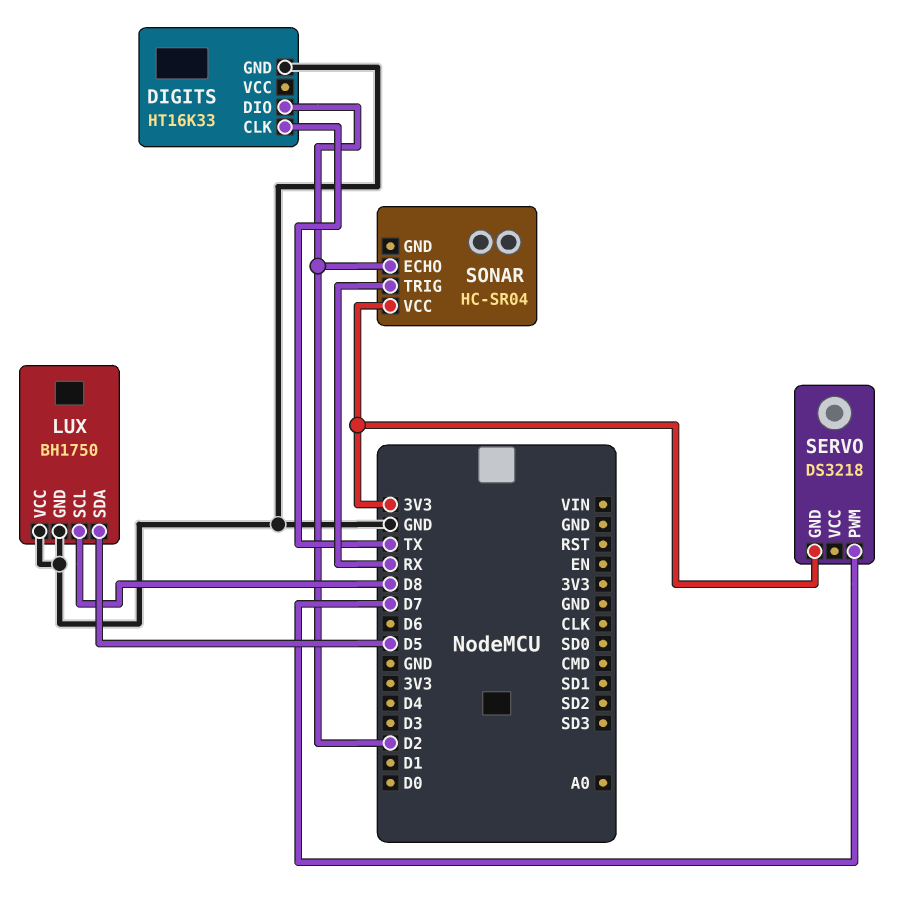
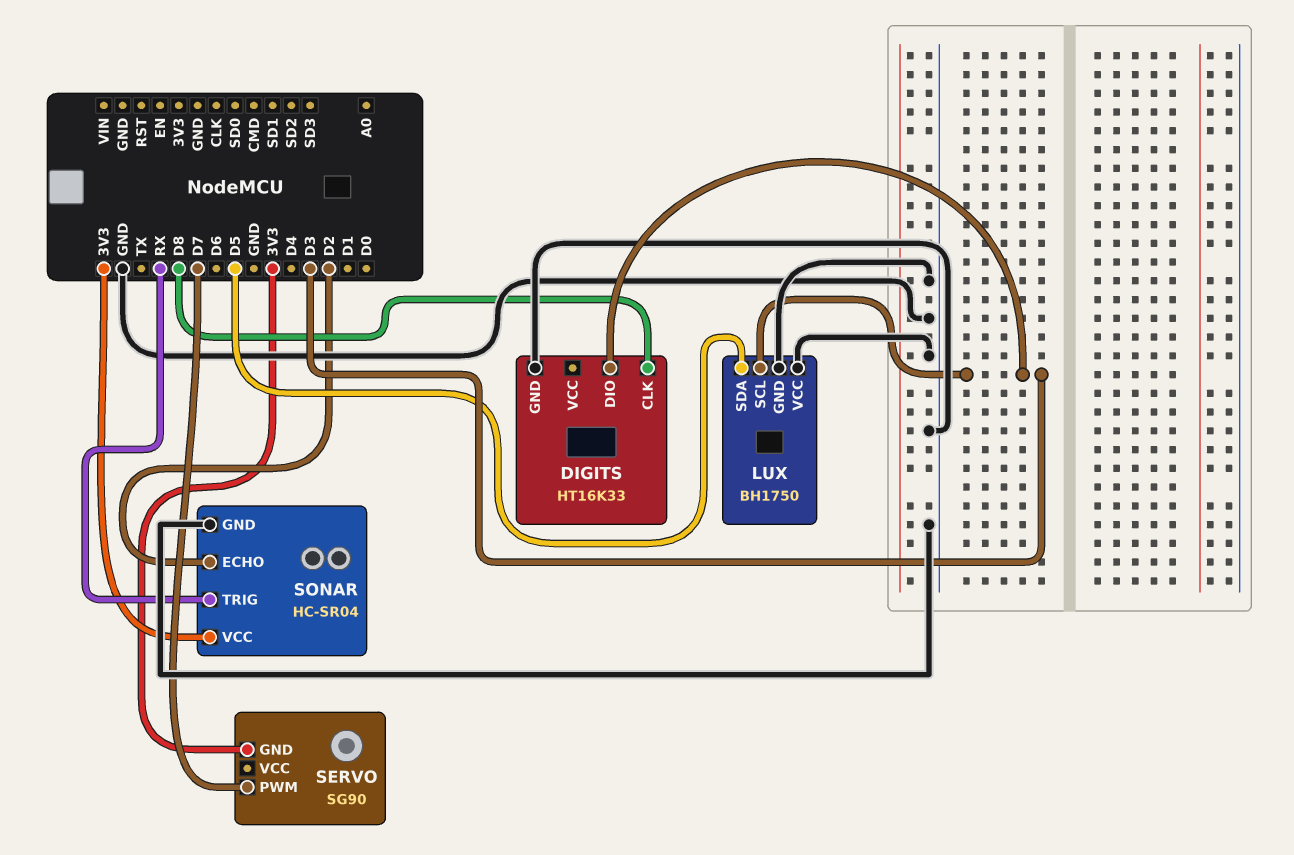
DIGITS pin CLK: TX -> D8
DIGITS pin DIO: D2 -> D3
LUX pin SCL: D8 -> D3
SERVO: DS3218 -> SG90
SONAR pin GND: none -> GND

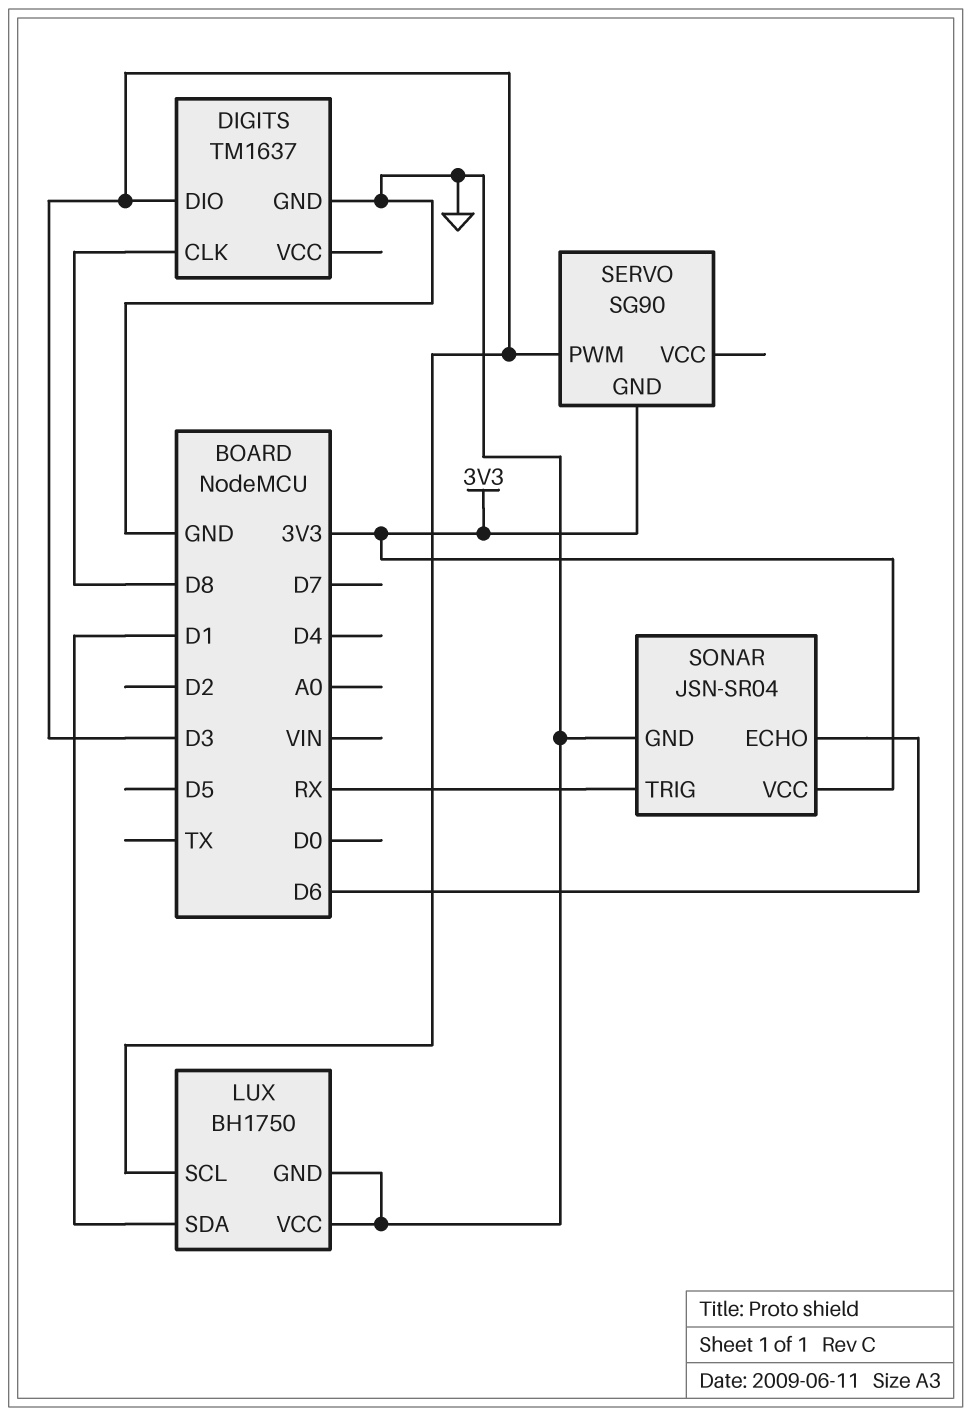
DIGITS: HT16K33 -> TM1637
LUX pin SDA: D5 -> D1
SERVO pin PWM: D7 -> D3
SONAR: HC-SR04 -> JSN-SR04
SONAR pin ECHO: D2 -> D6

